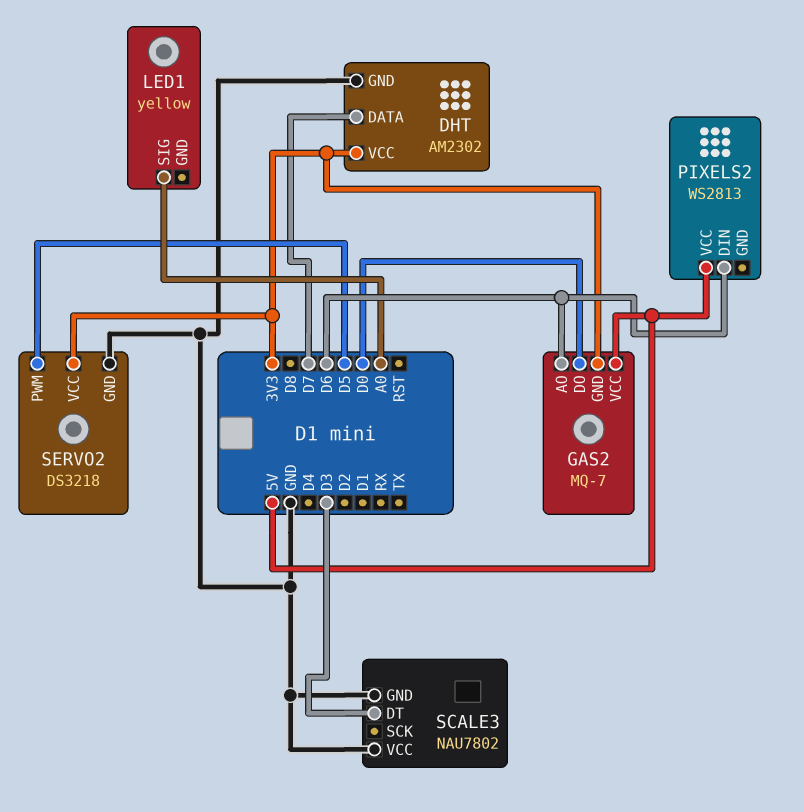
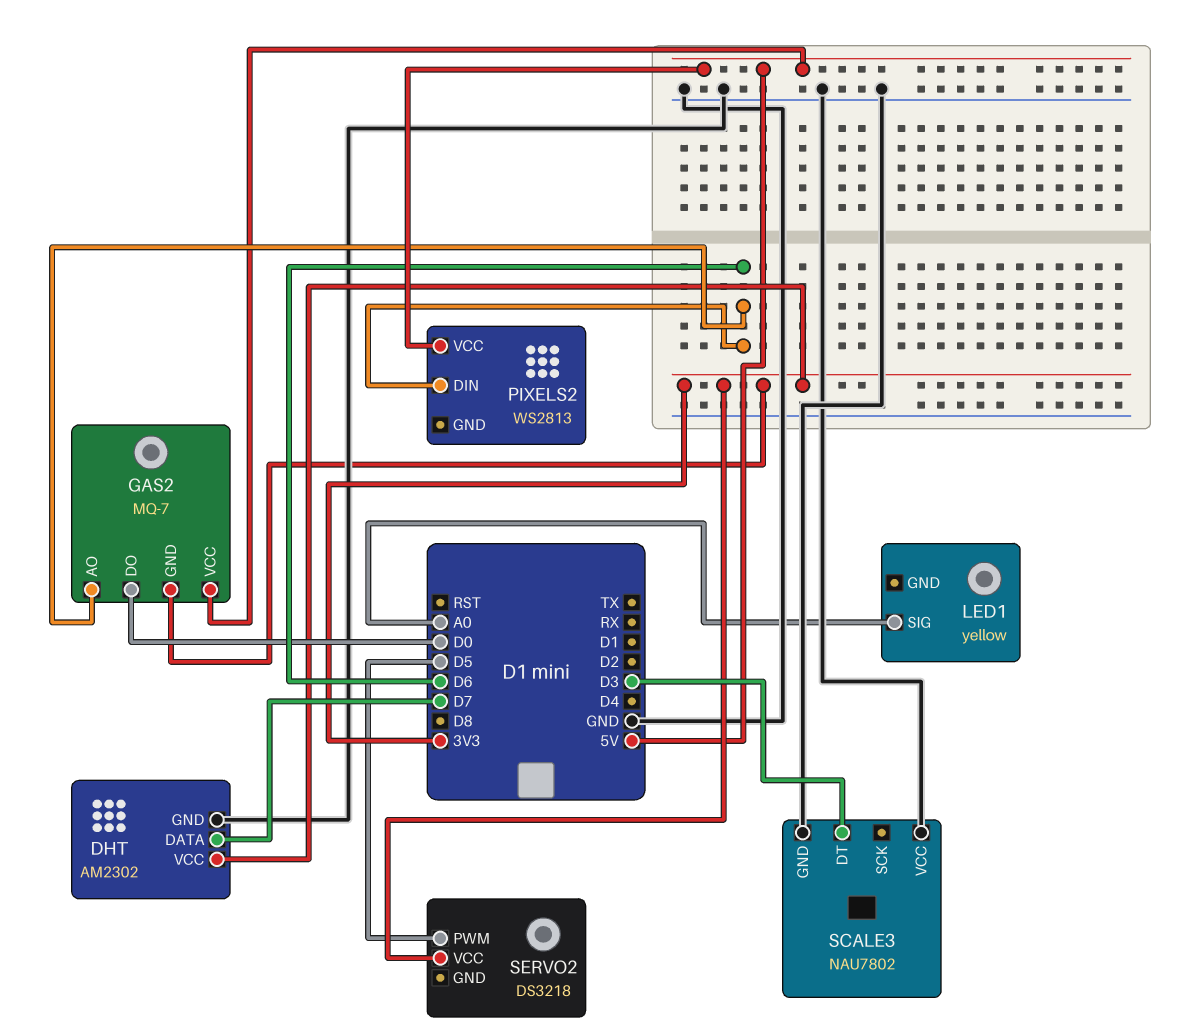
SERVO2 pin GND: GND -> none

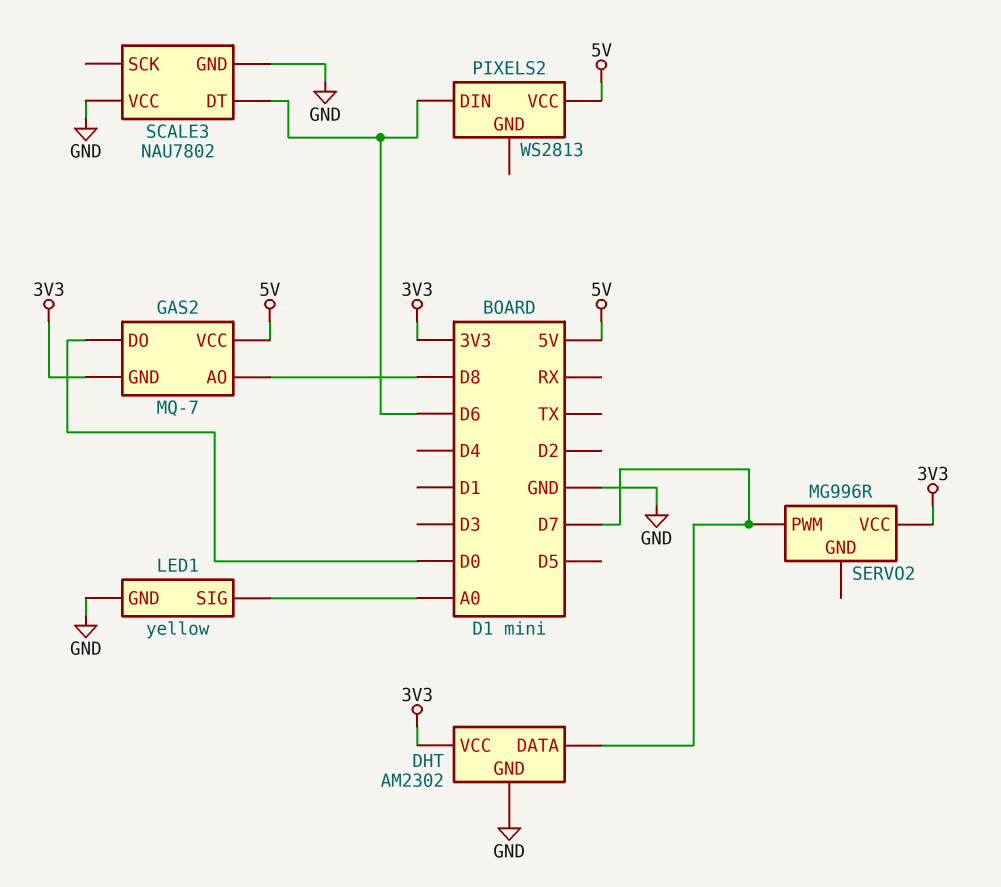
GAS2 pin AO: D6 -> D8
LED1 pin GND: none -> GND
SCALE3 pin DT: D3 -> D6
SERVO2: DS3218 -> MG996R
SERVO2 pin PWM: D5 -> D7

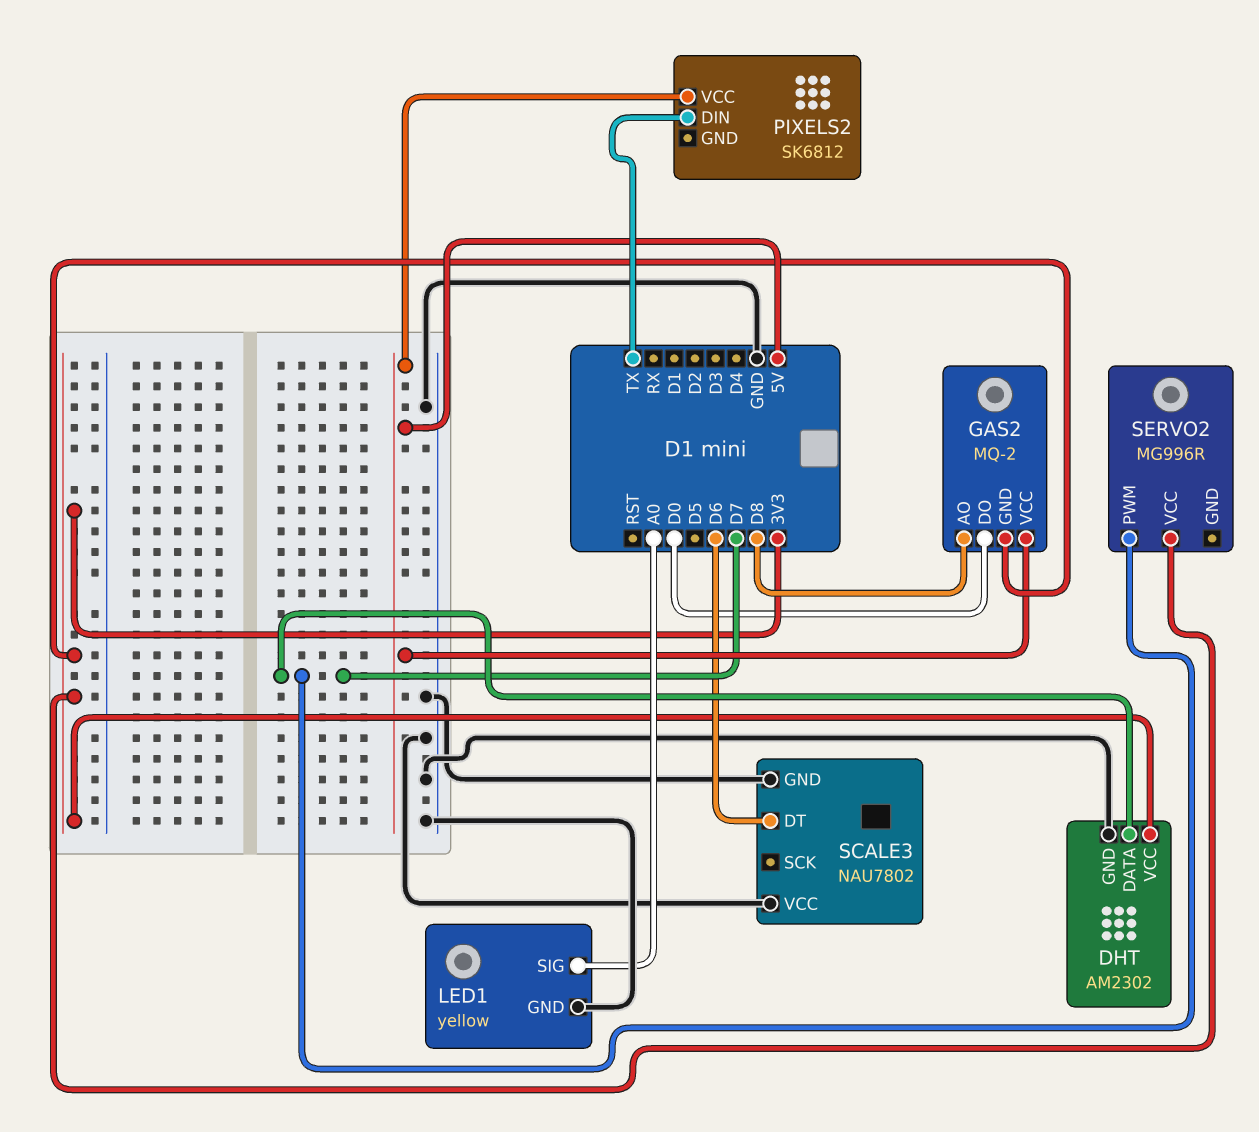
GAS2: MQ-7 -> MQ-2
PIXELS2: WS2813 -> SK6812
PIXELS2 pin DIN: D6 -> TX

